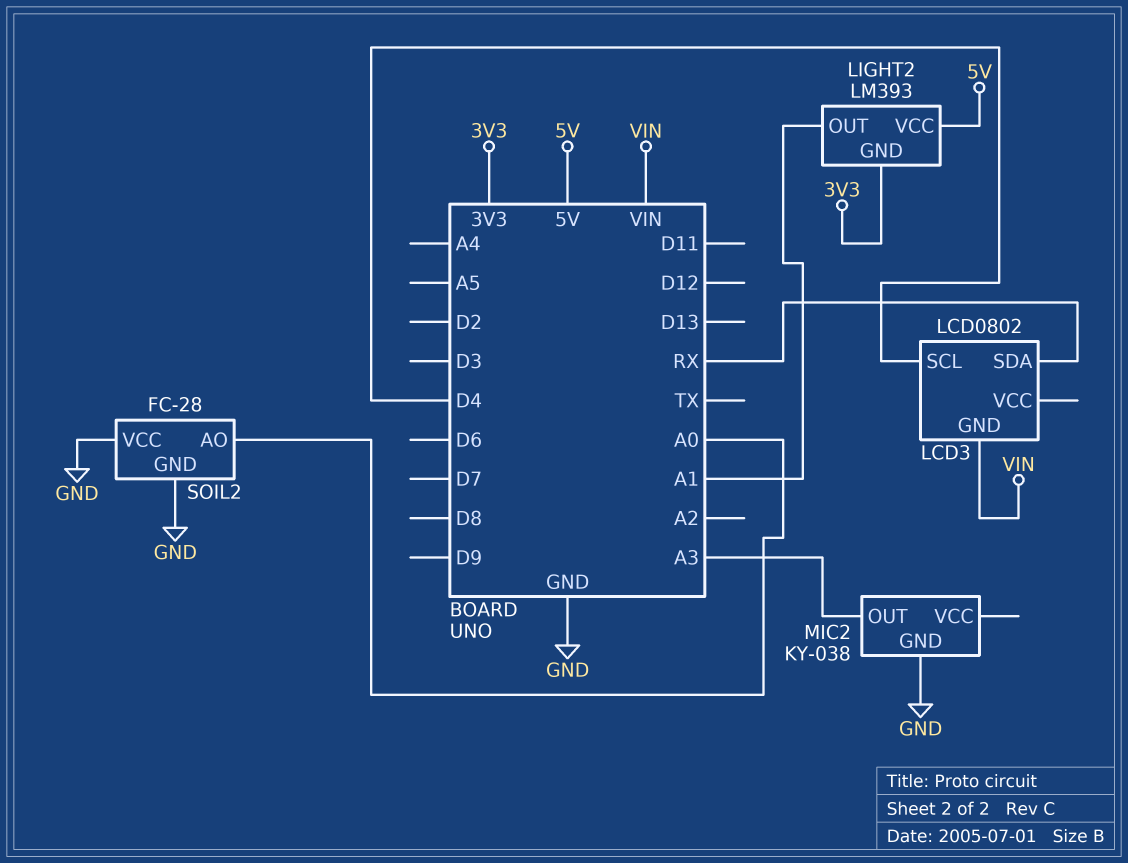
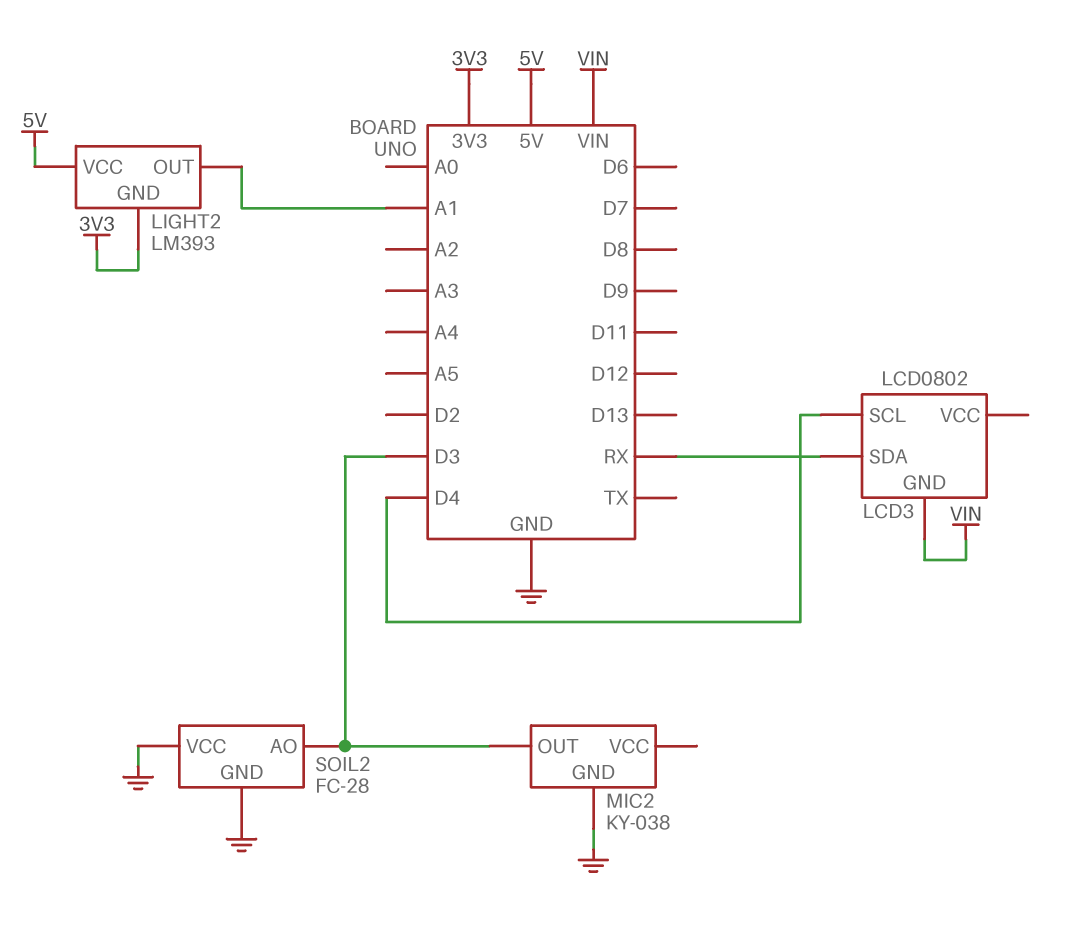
MIC2 pin OUT: A3 -> D3
SOIL2 pin AO: A0 -> D3

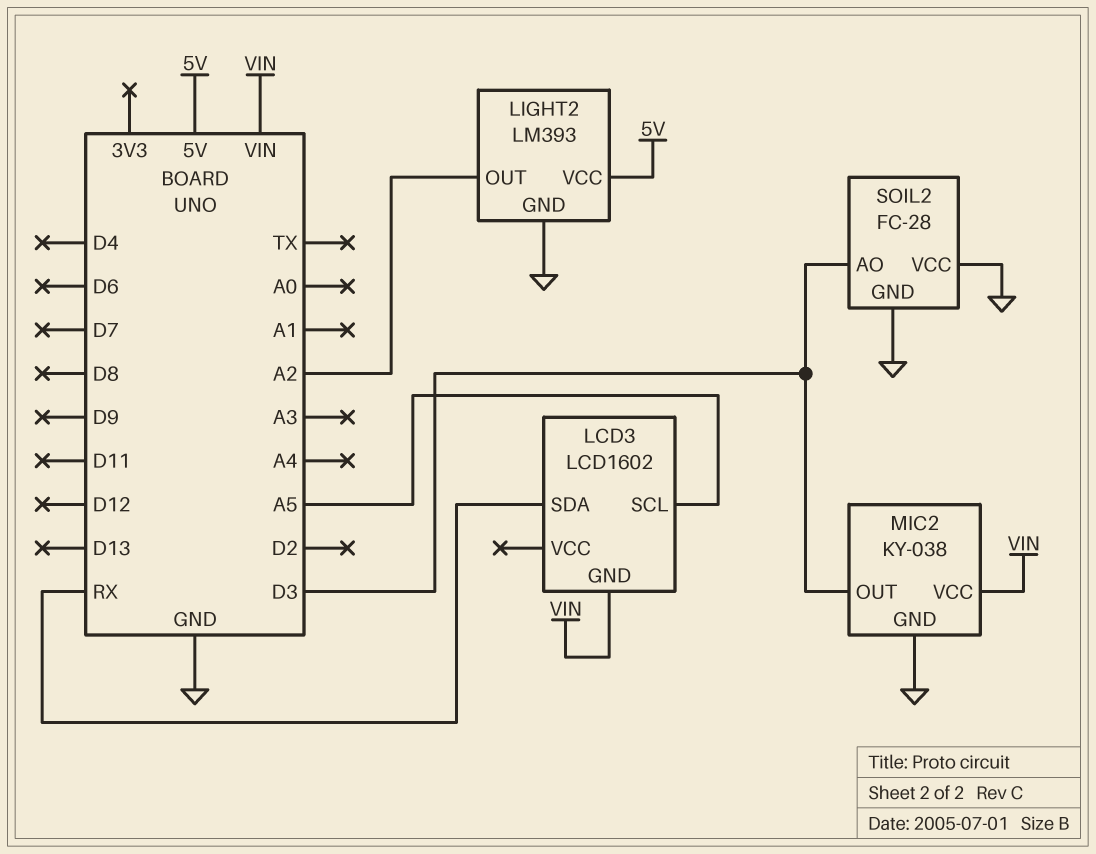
LCD3: LCD0802 -> LCD1602
LCD3 pin SCL: D4 -> A5
LIGHT2 pin GND: 3V3 -> GND
LIGHT2 pin OUT: A1 -> A2
MIC2 pin VCC: none -> VIN

